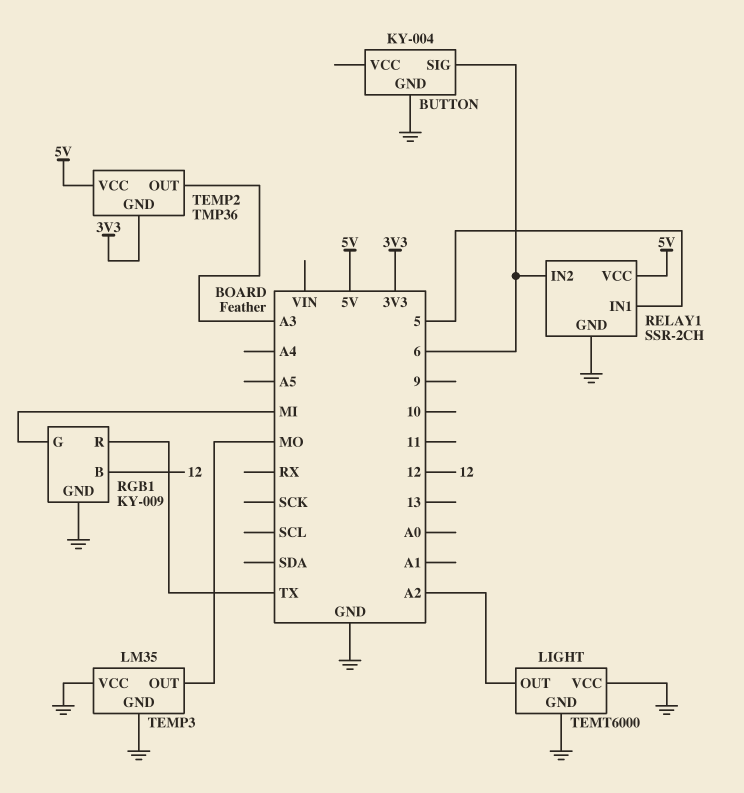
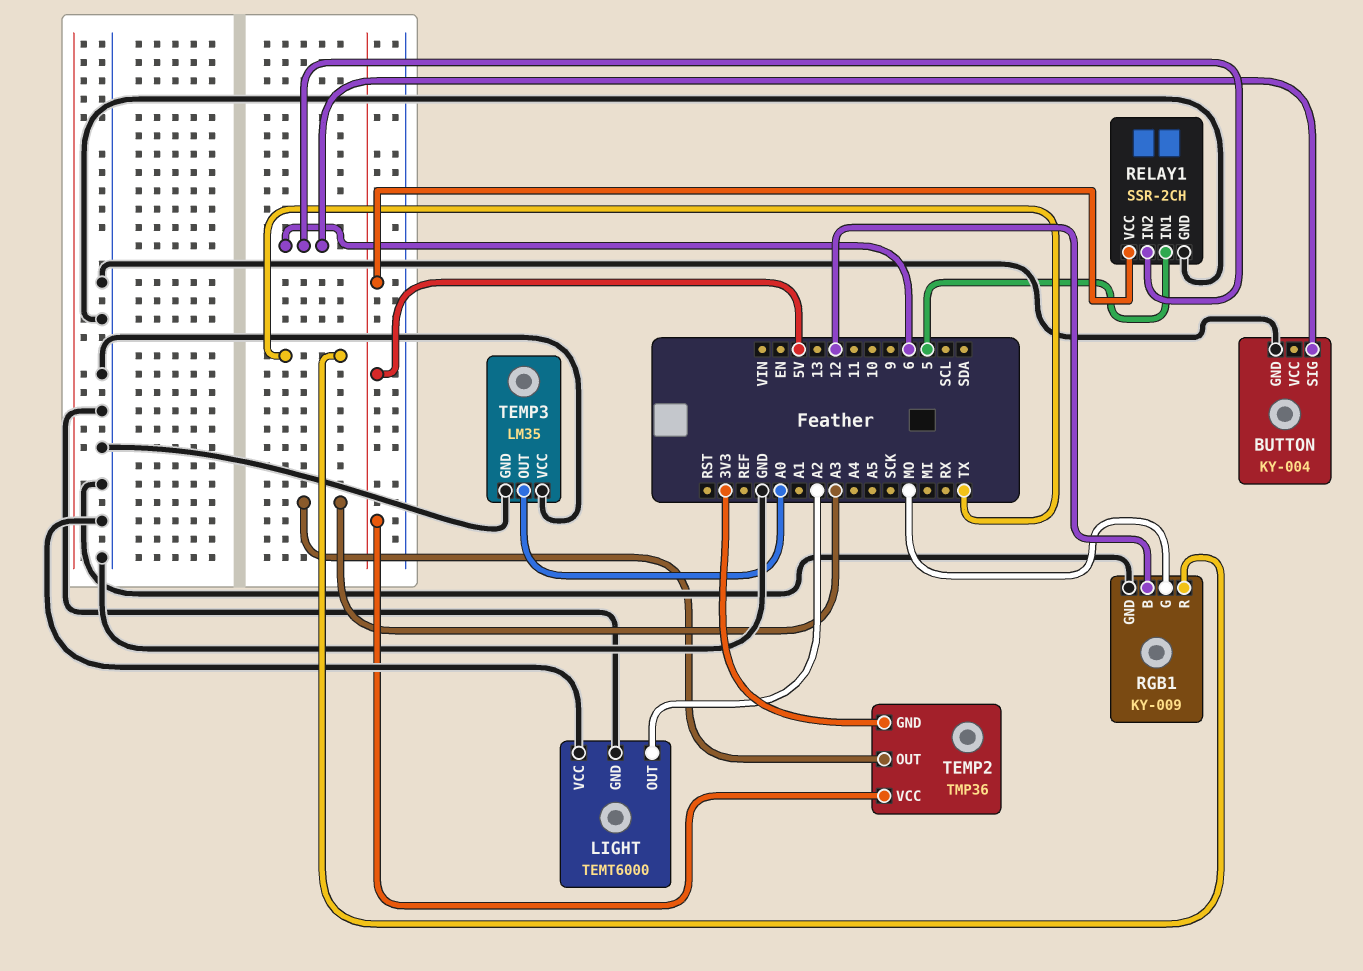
RGB1 pin G: MI -> MO
TEMP3 pin OUT: MO -> A0

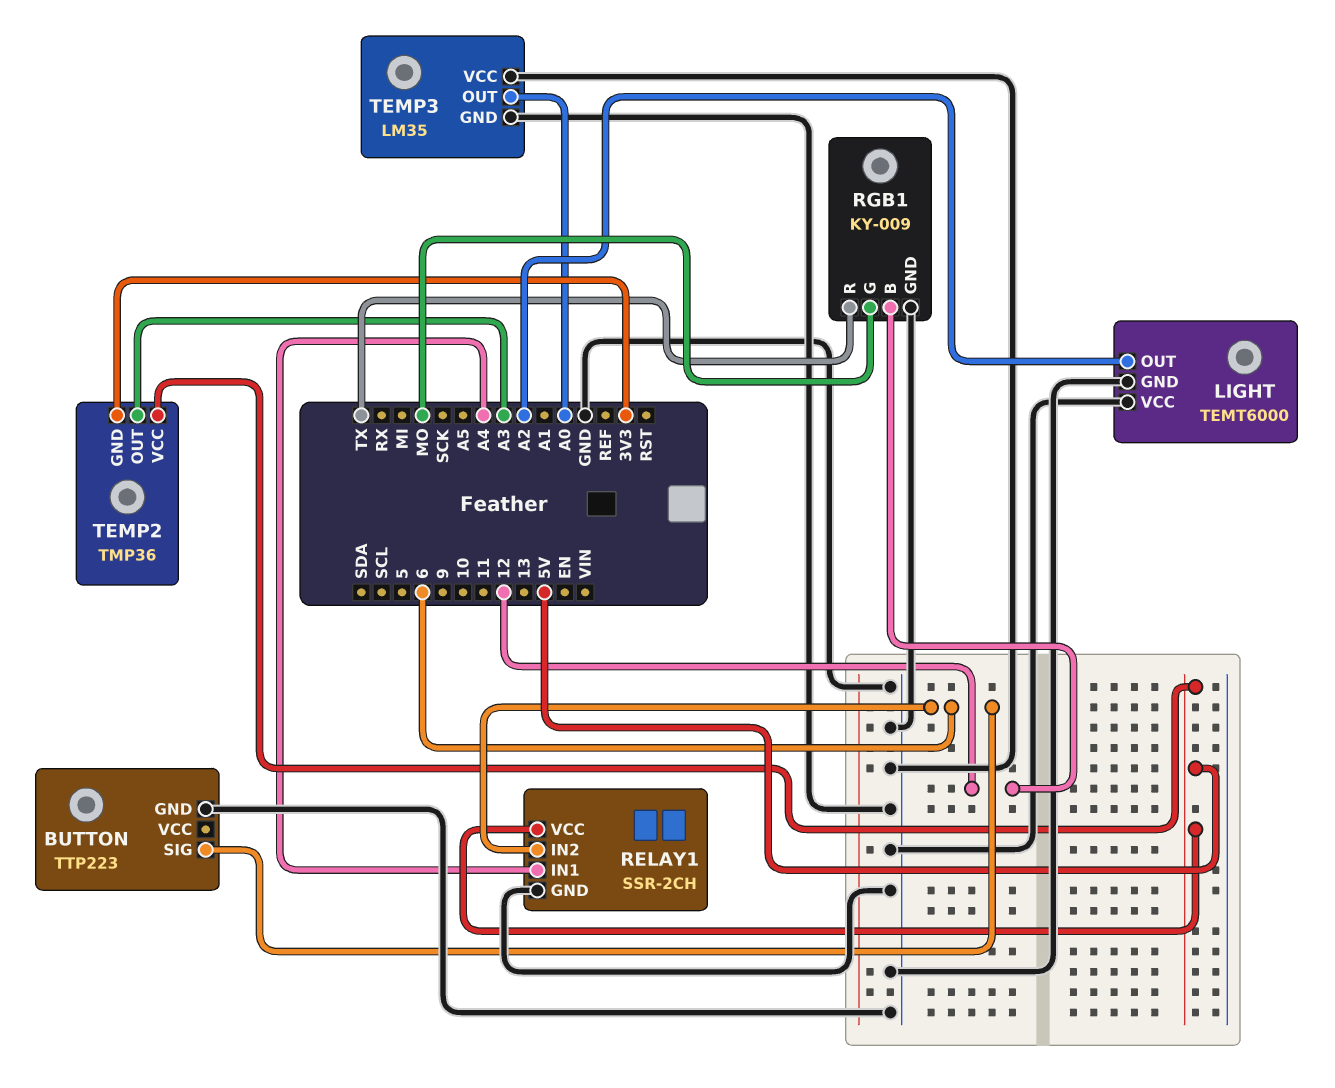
BUTTON: KY-004 -> TTP223
RELAY1 pin IN1: 5 -> A4

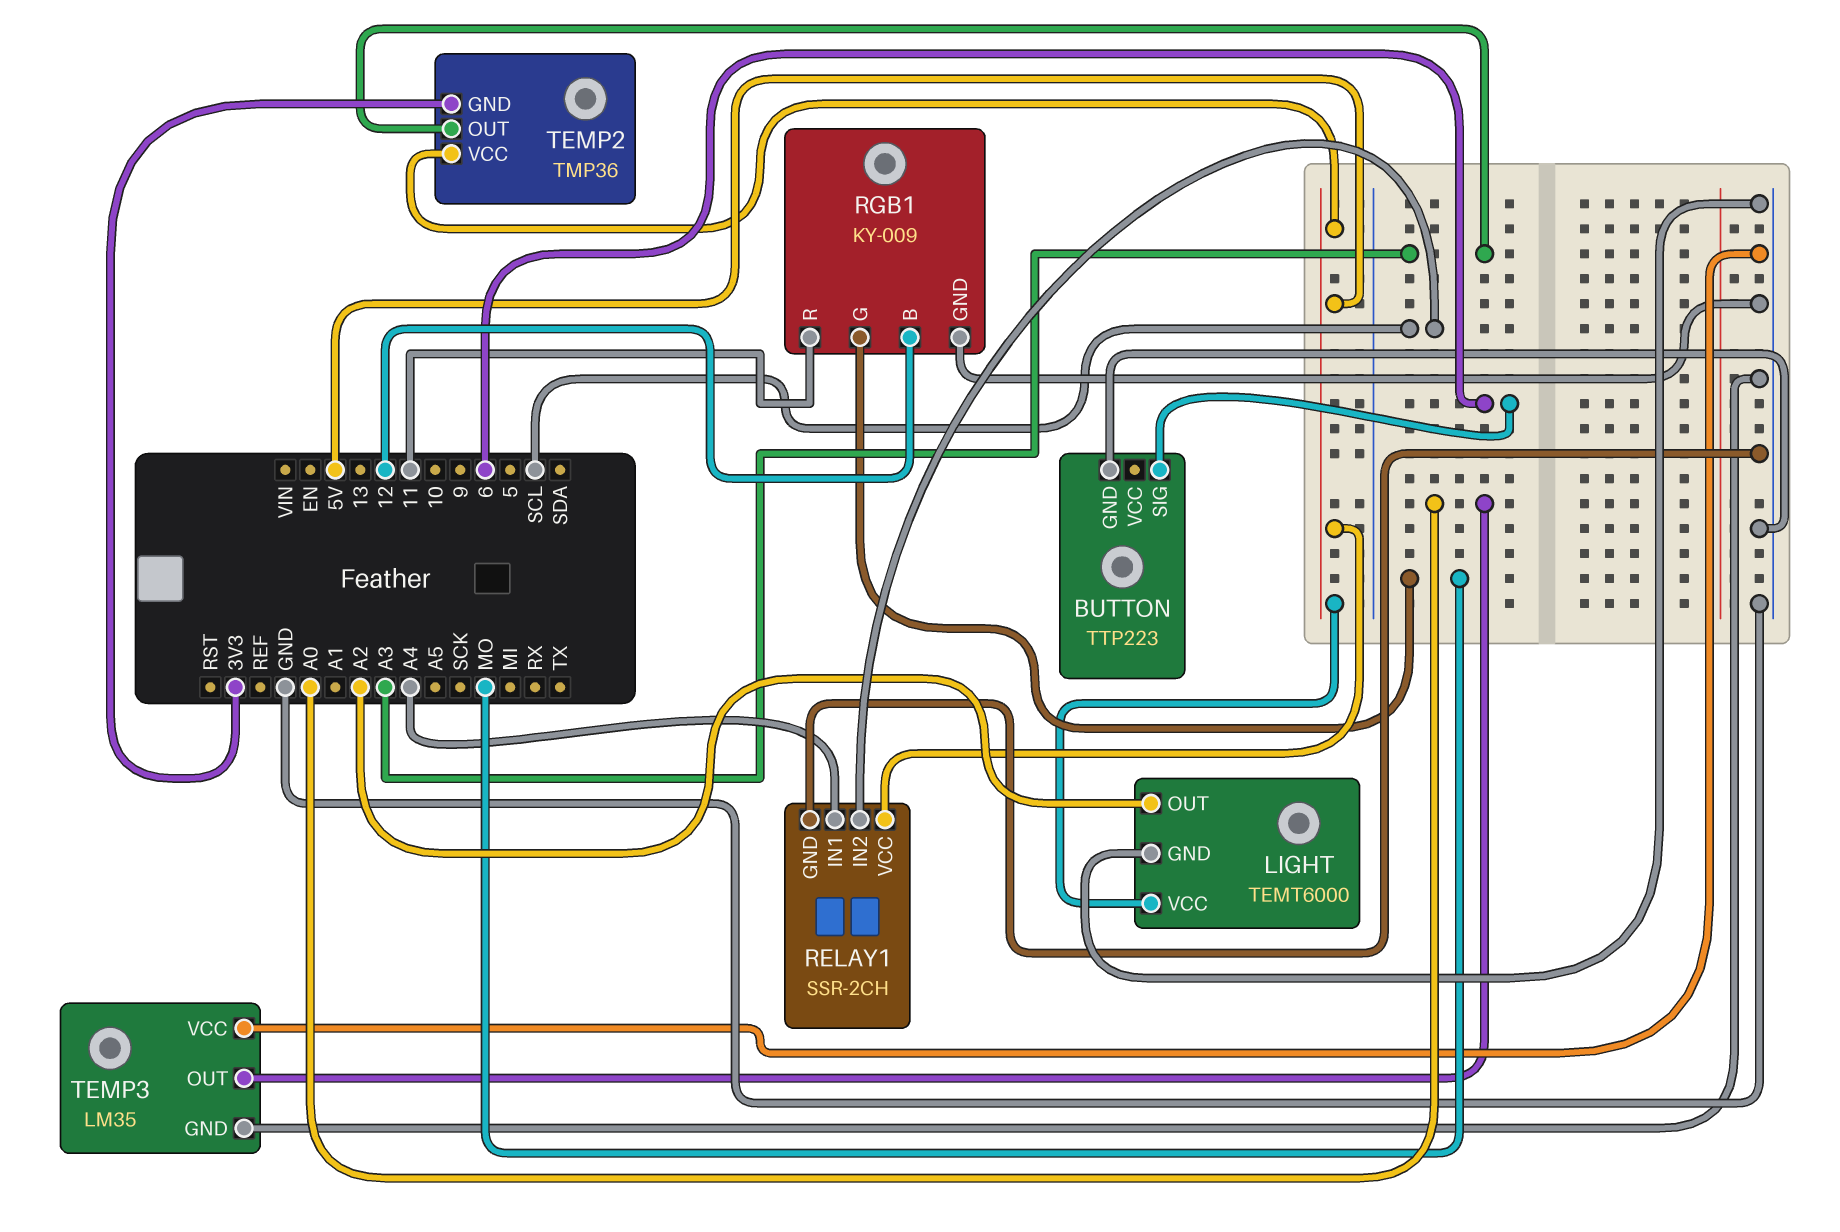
LIGHT pin VCC: GND -> 5V
RELAY1 pin IN2: 6 -> SCL
RGB1 pin R: TX -> 11

